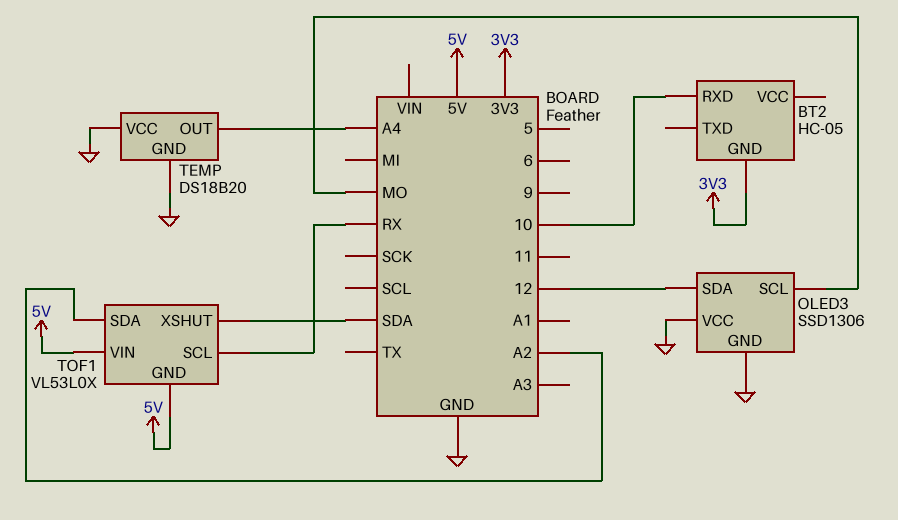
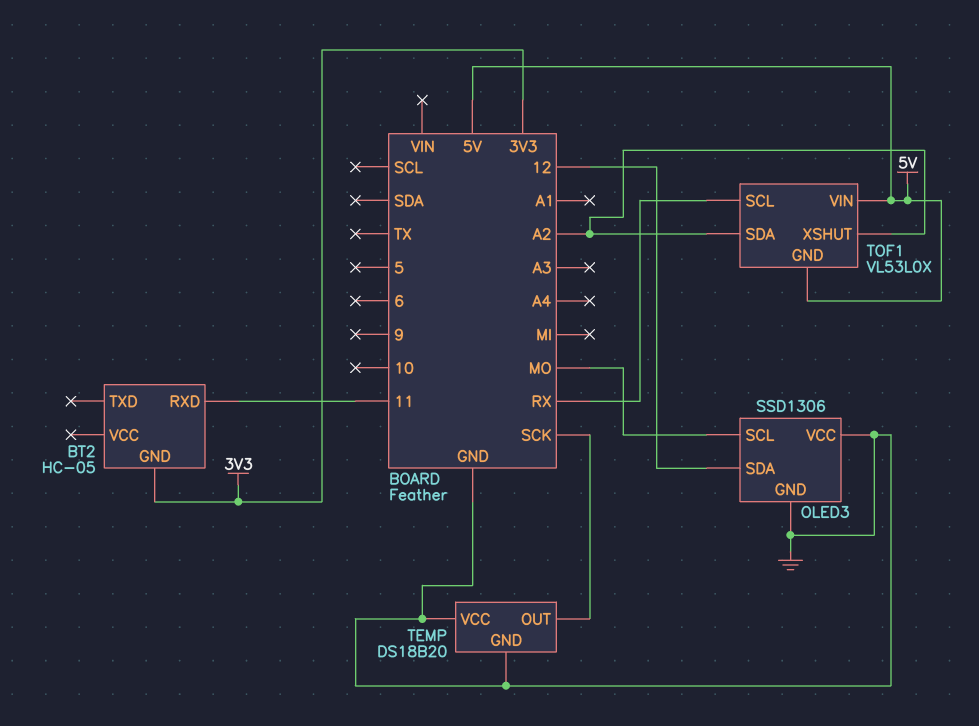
BT2 pin RXD: 10 -> 11
TEMP pin OUT: A4 -> SCK
TOF1 pin XSHUT: SDA -> A2

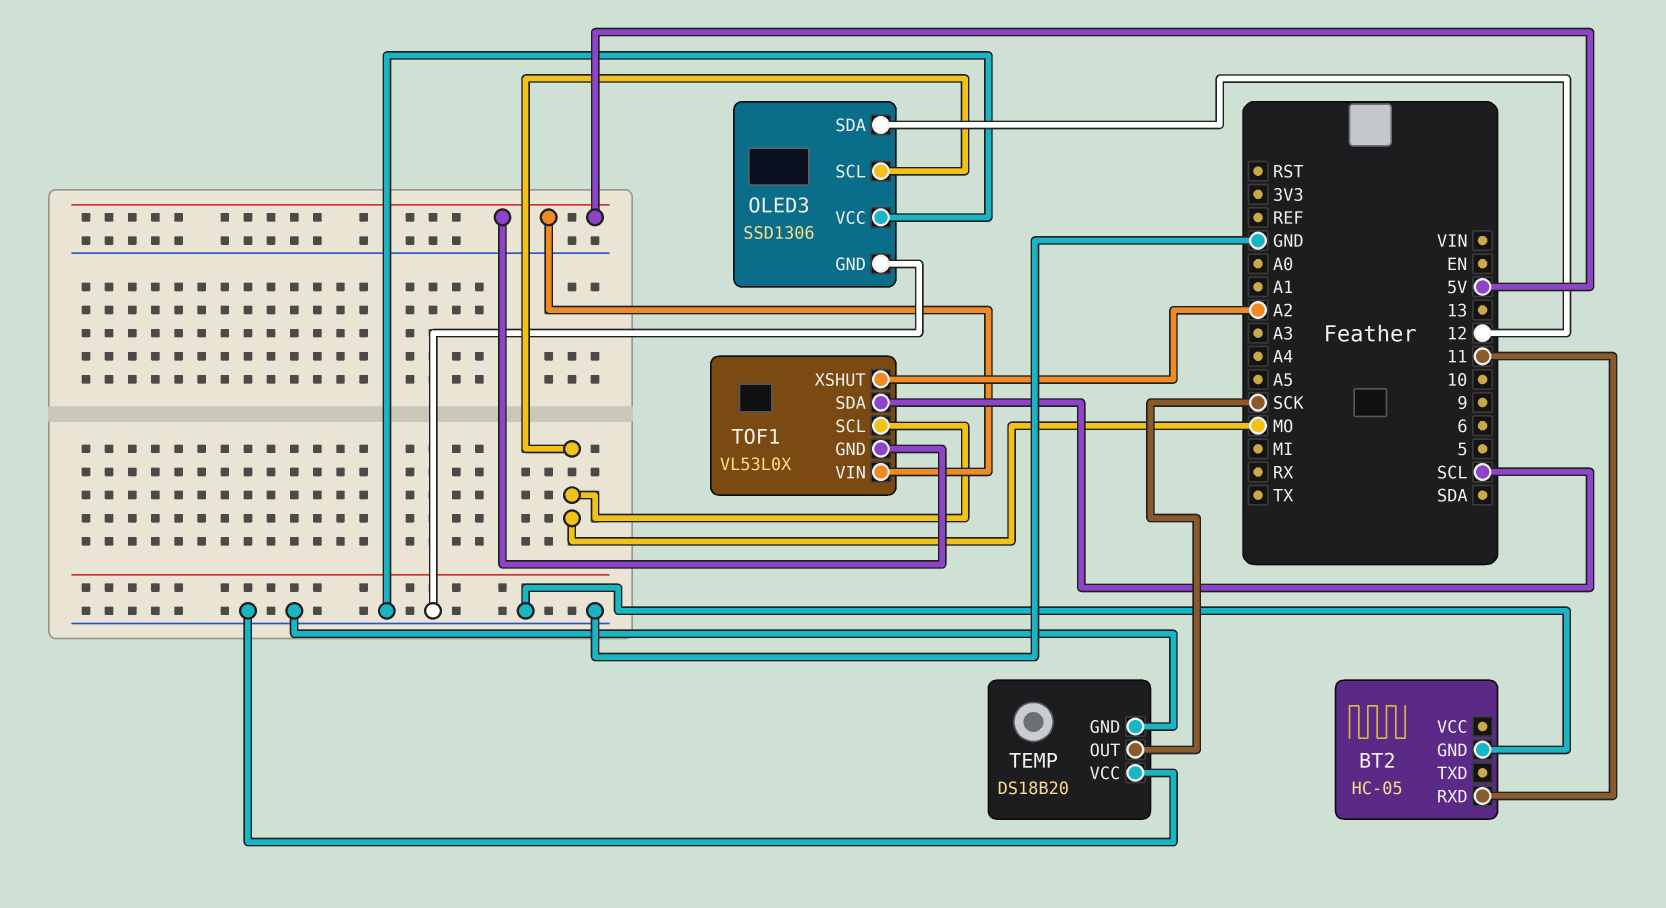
BT2 pin GND: 3V3 -> GND
TOF1 pin SCL: RX -> MO
TOF1 pin SDA: A2 -> SCL

